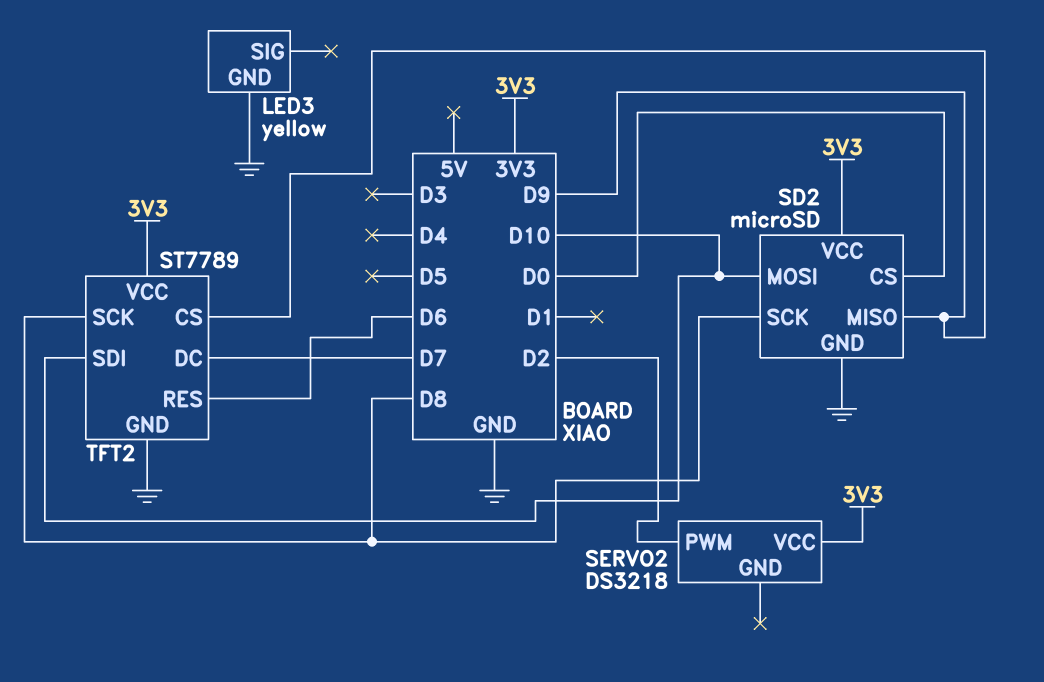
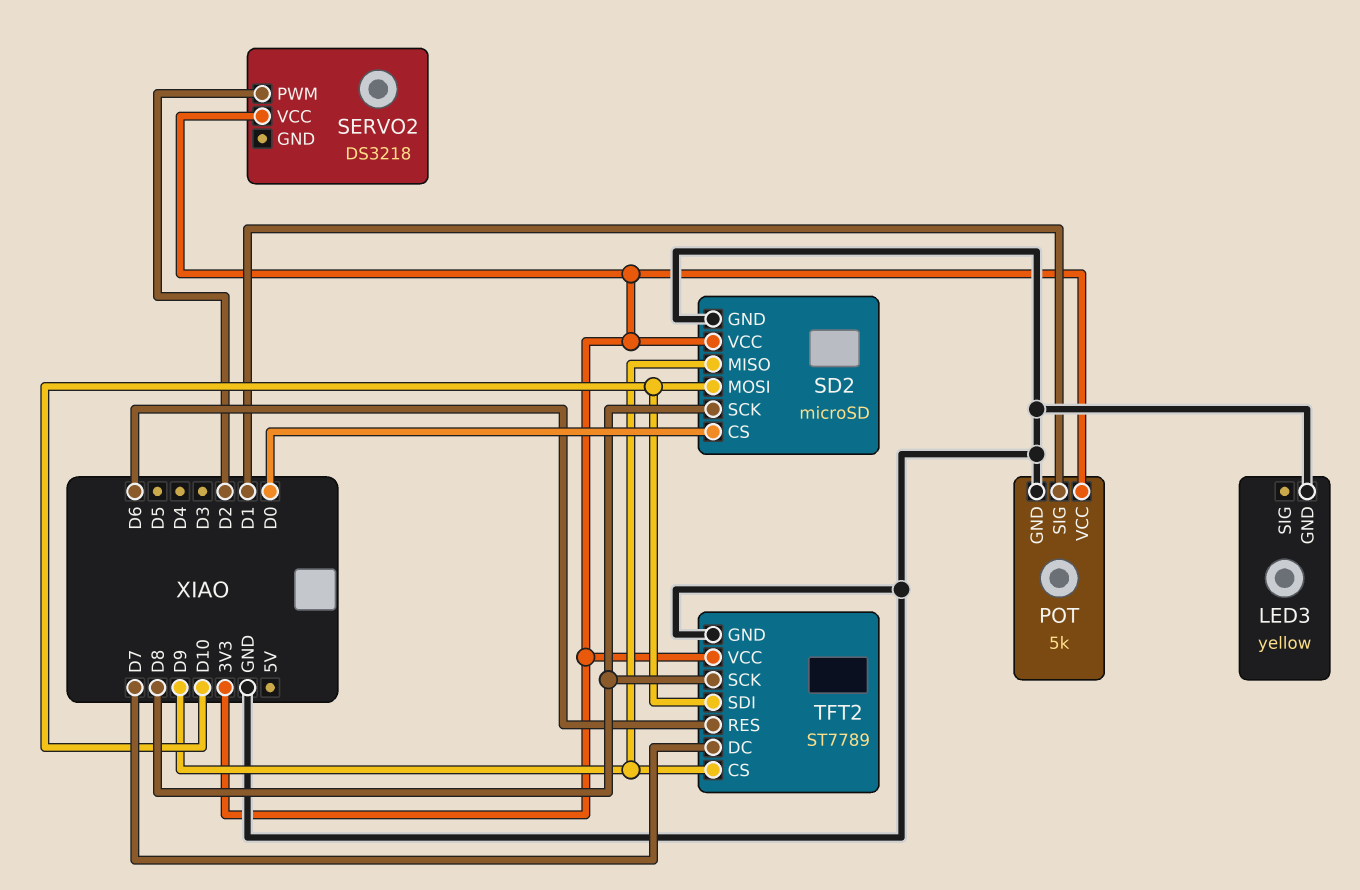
POT: none -> 5k
POT pin GND: none -> GND
POT pin SIG: none -> D1
POT pin VCC: none -> 3V3

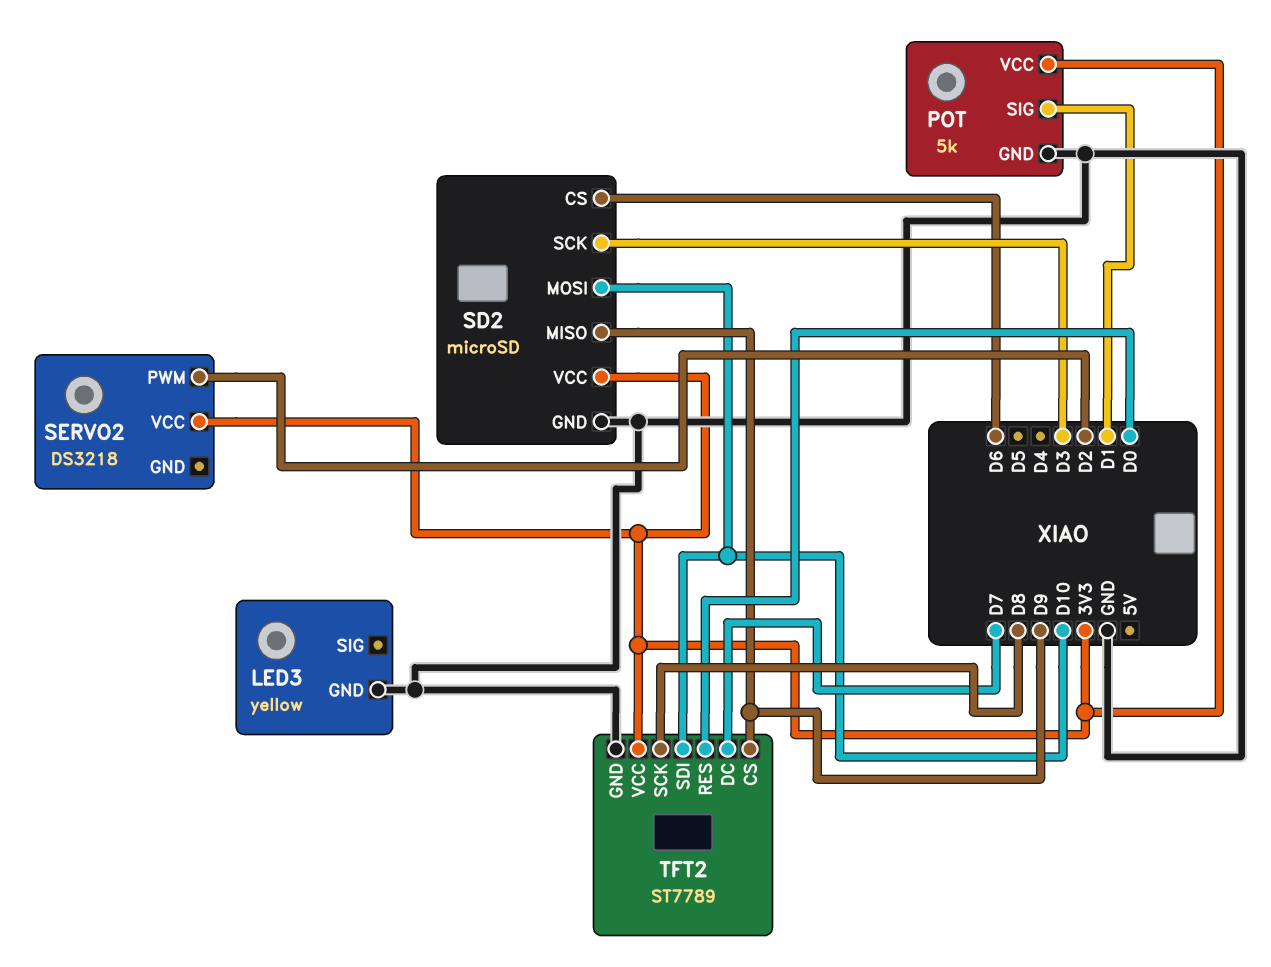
SD2 pin CS: D0 -> D6
SD2 pin SCK: D8 -> D3
TFT2 pin RES: D6 -> D0

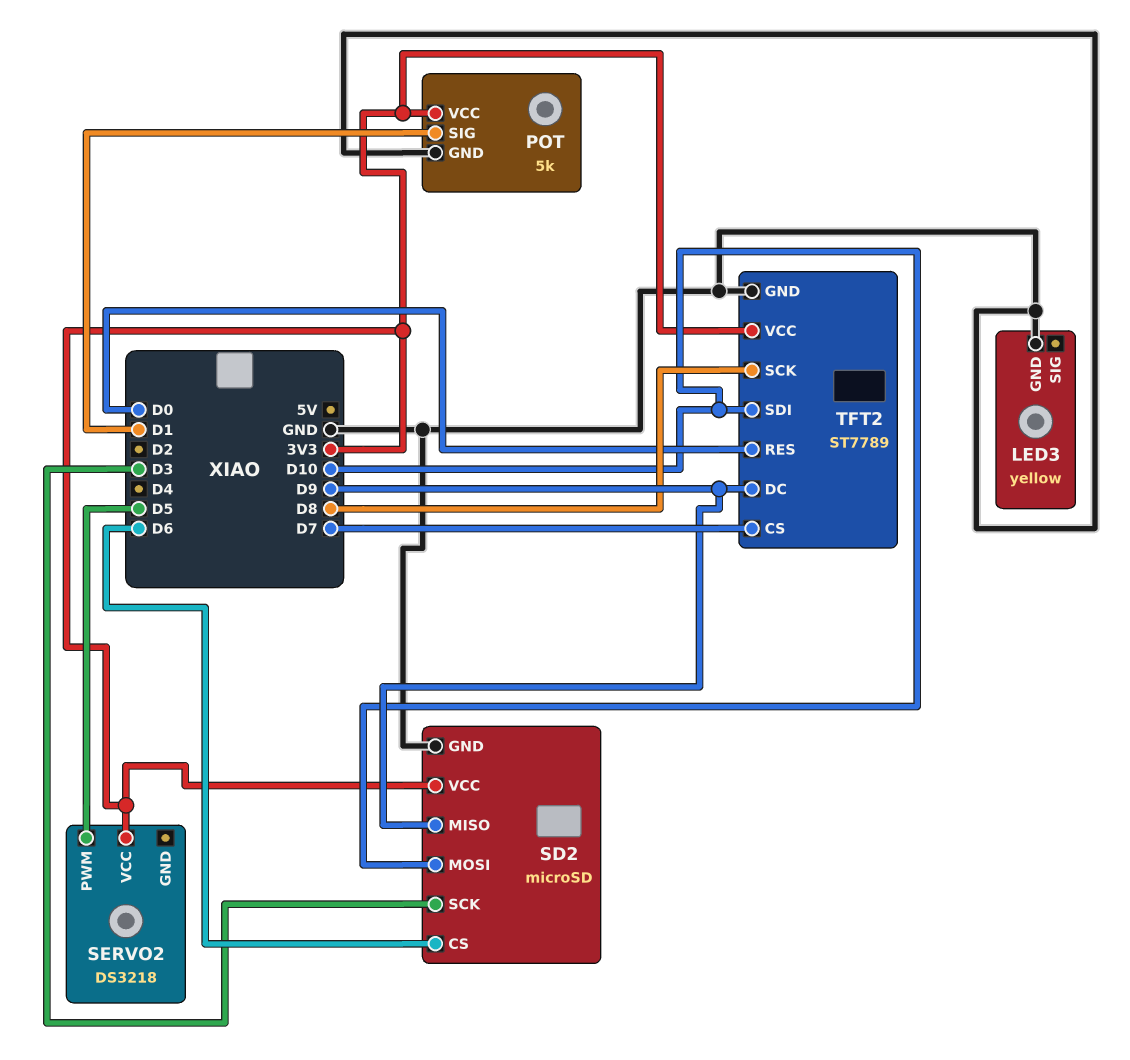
SERVO2 pin PWM: D2 -> D5
TFT2 pin CS: D9 -> D7
TFT2 pin DC: D7 -> D9

